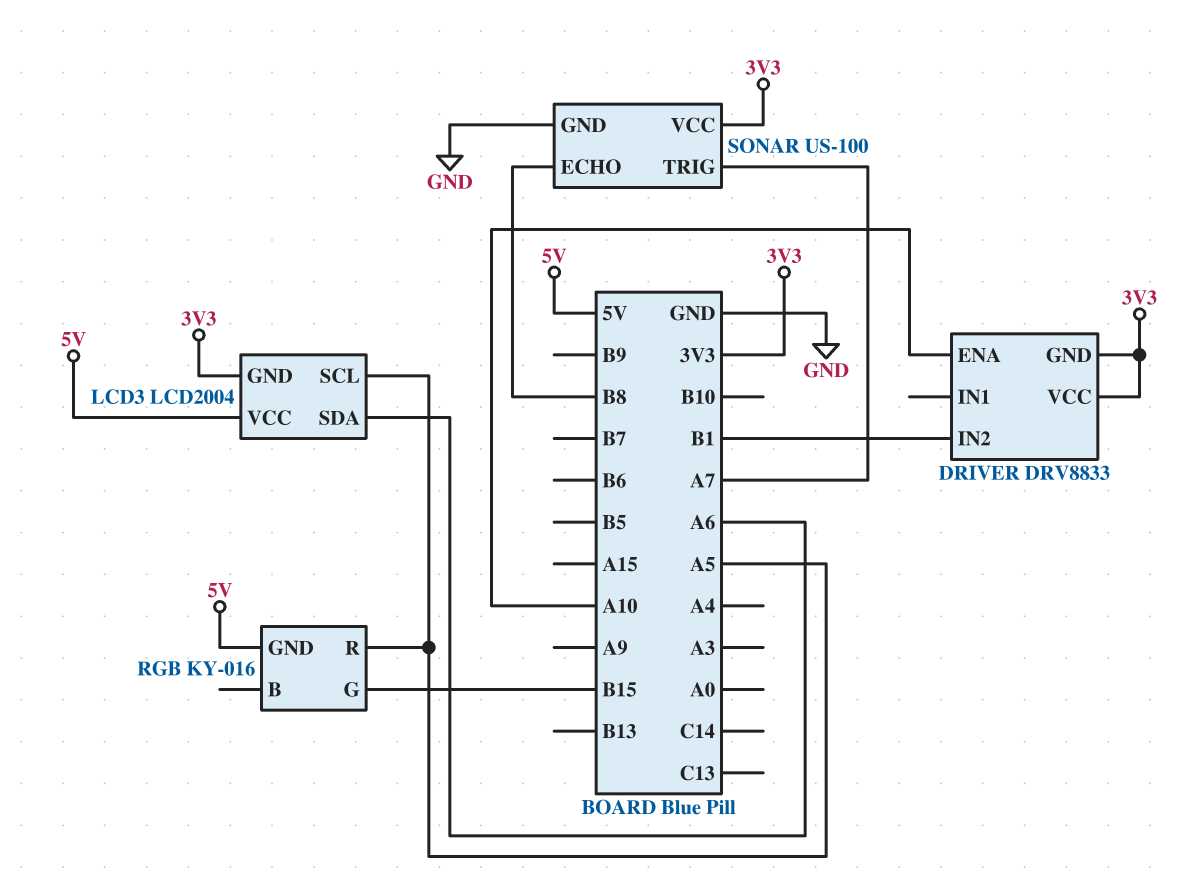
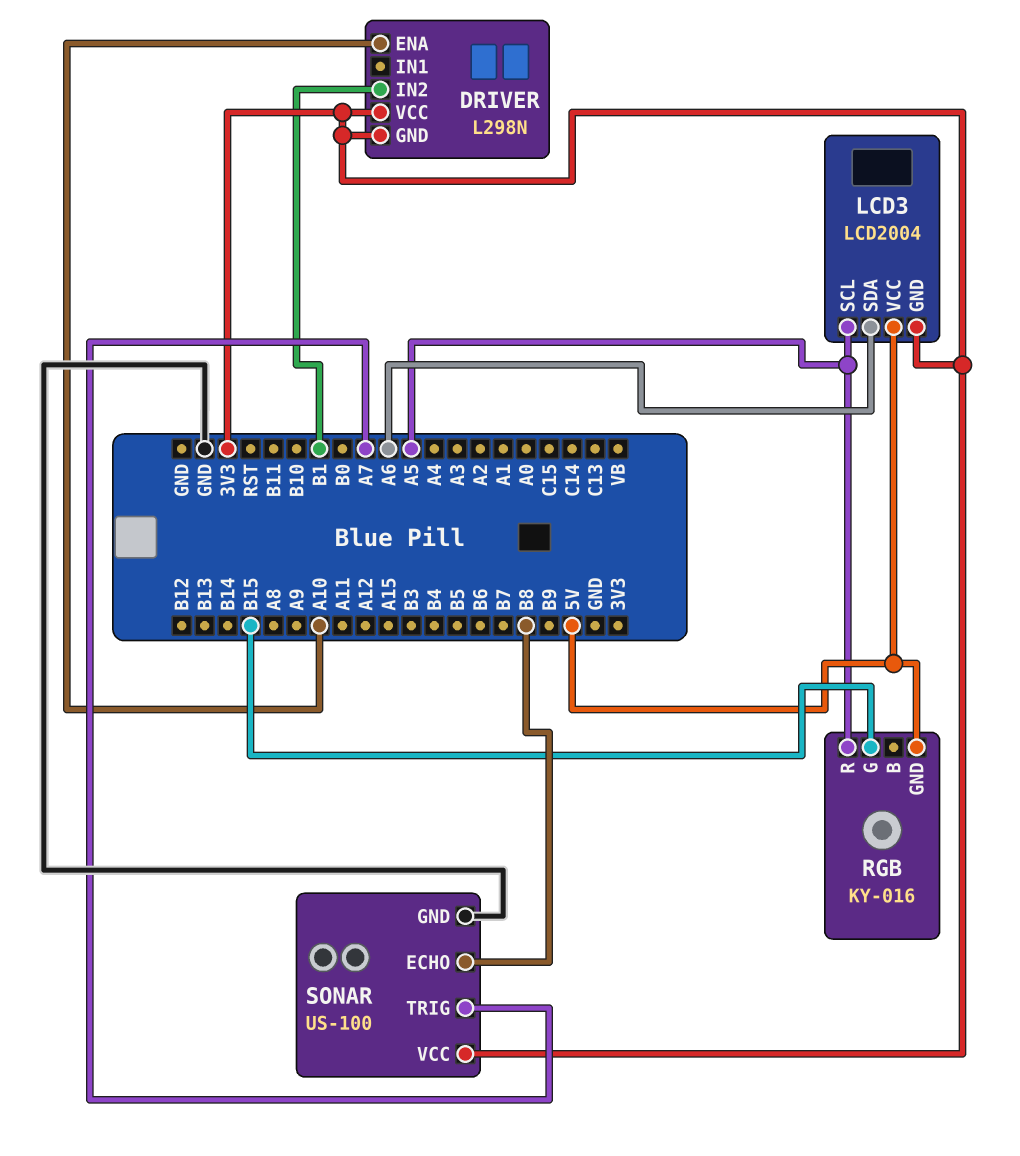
DRIVER: DRV8833 -> L298N

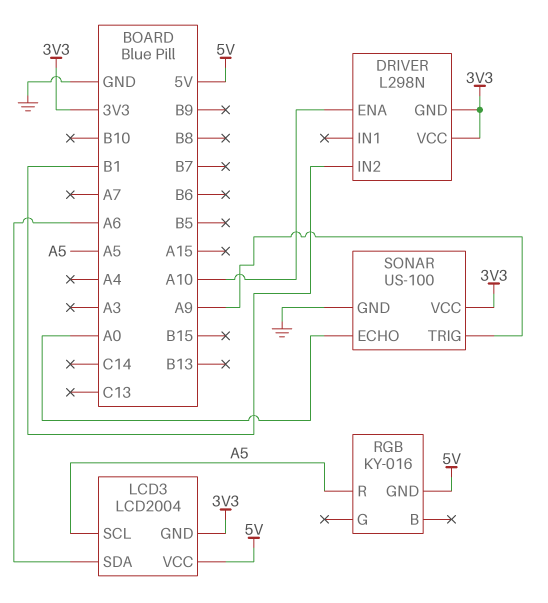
RGB pin G: B15 -> none
SONAR pin ECHO: B8 -> A0
SONAR pin TRIG: A7 -> A9

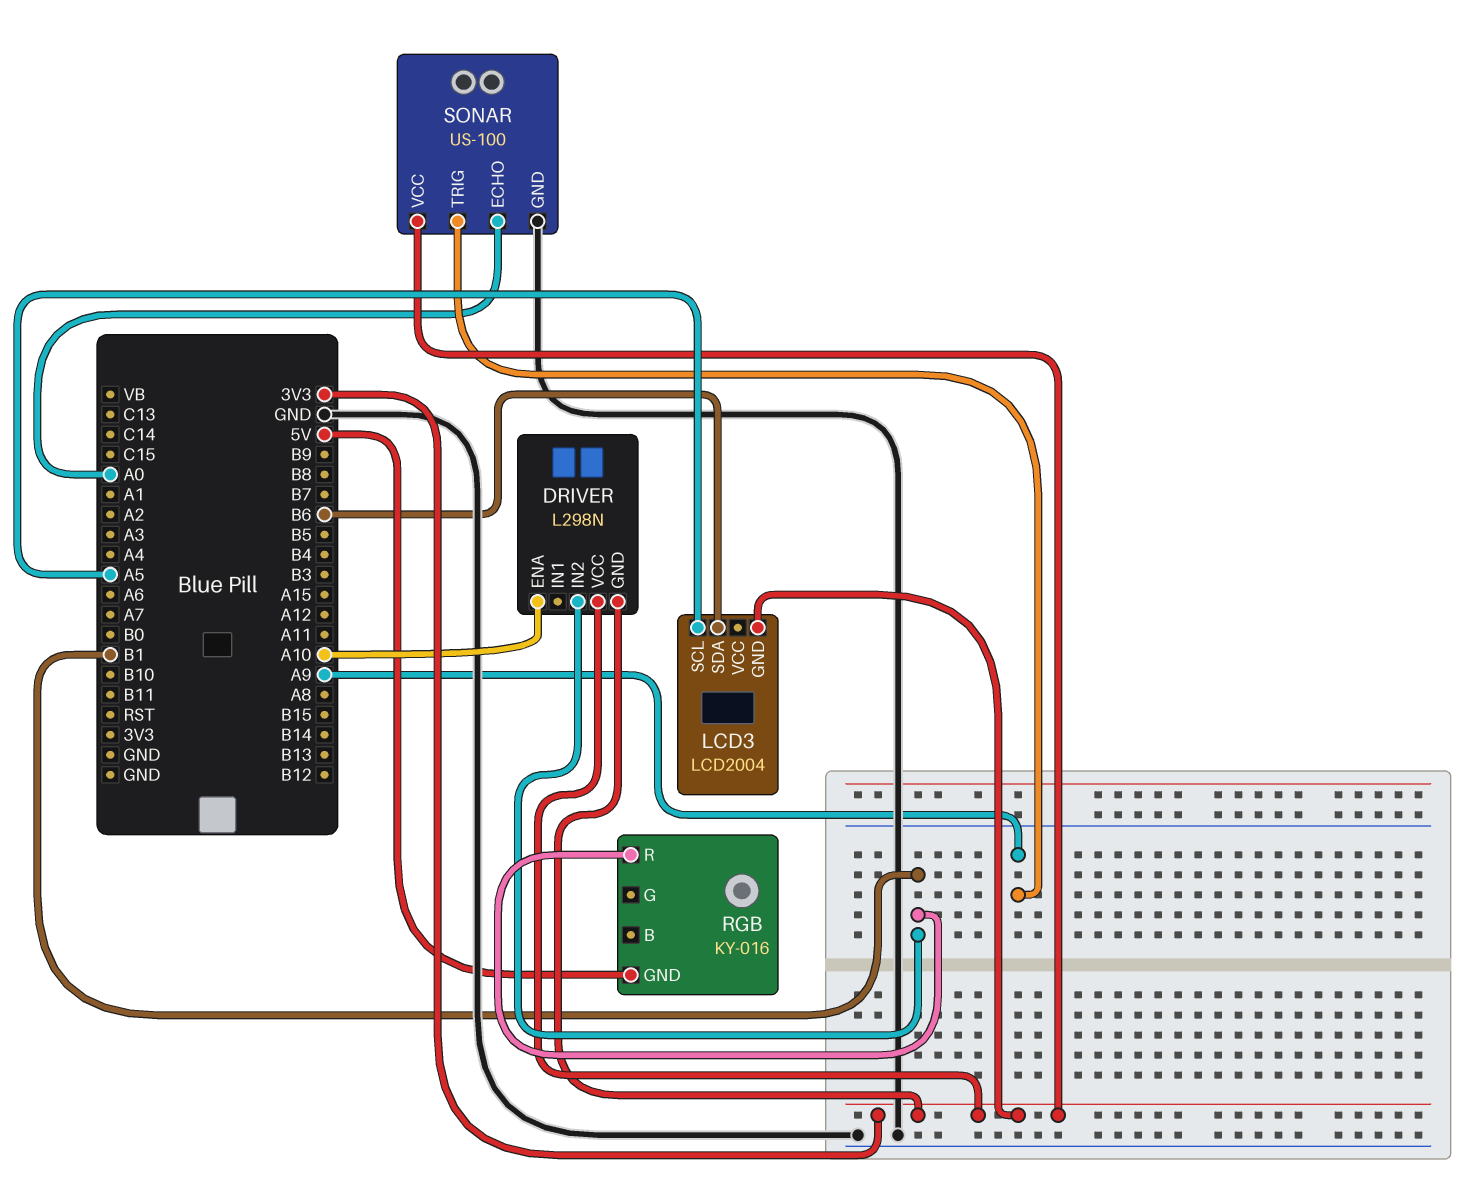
LCD3 pin SDA: A6 -> B6
LCD3 pin VCC: 5V -> none
RGB pin R: A5 -> B1

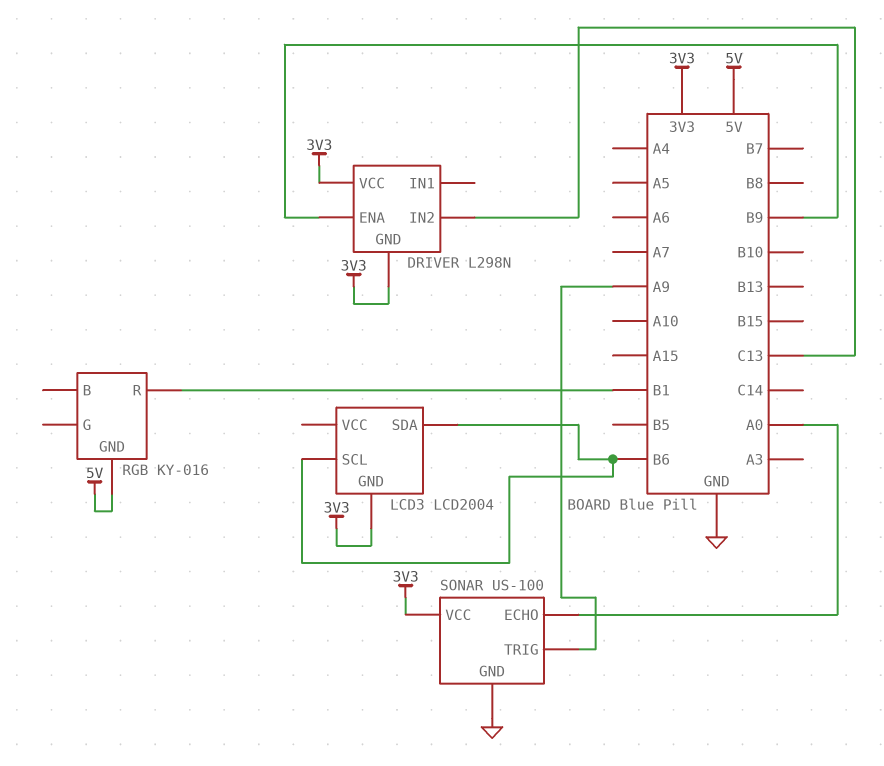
DRIVER pin ENA: A10 -> B9
DRIVER pin IN2: B1 -> C13
LCD3 pin SCL: A5 -> B6

